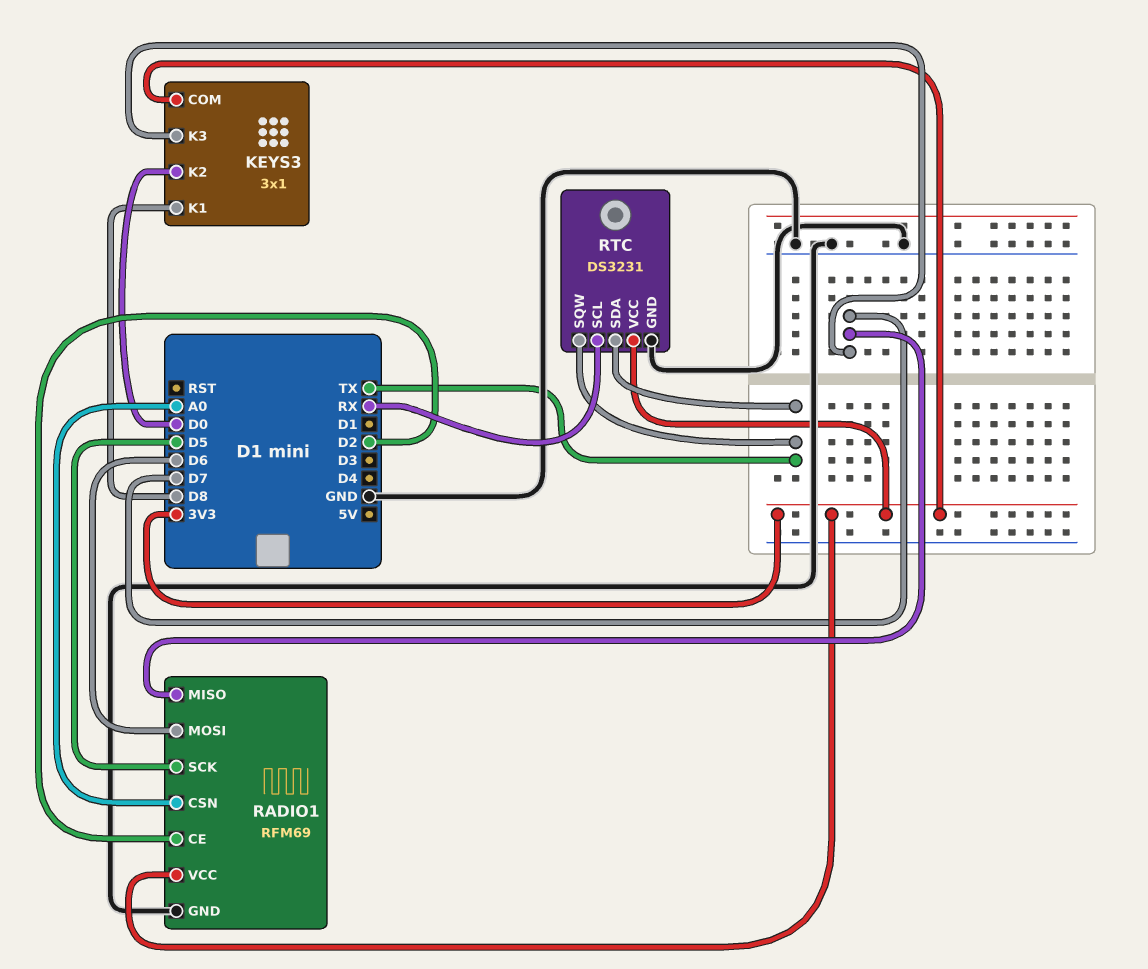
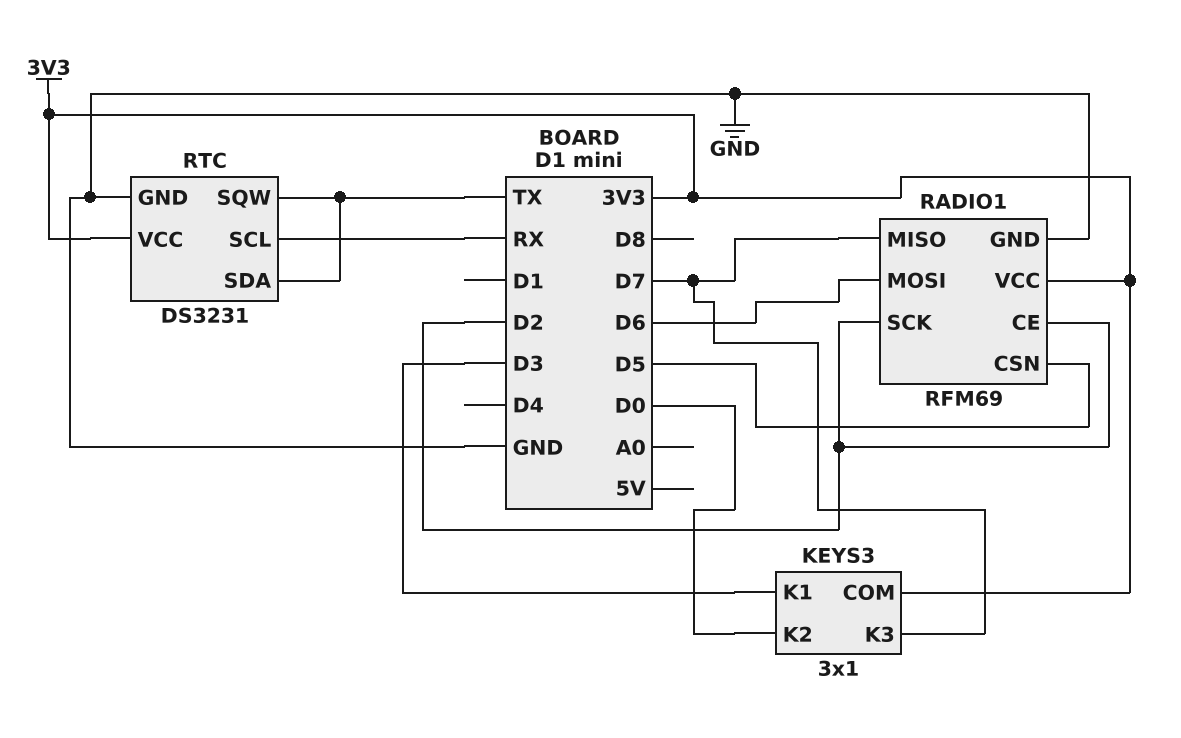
KEYS3 pin K1: D8 -> D3
RADIO1 pin CSN: A0 -> D5
RADIO1 pin SCK: D5 -> D2

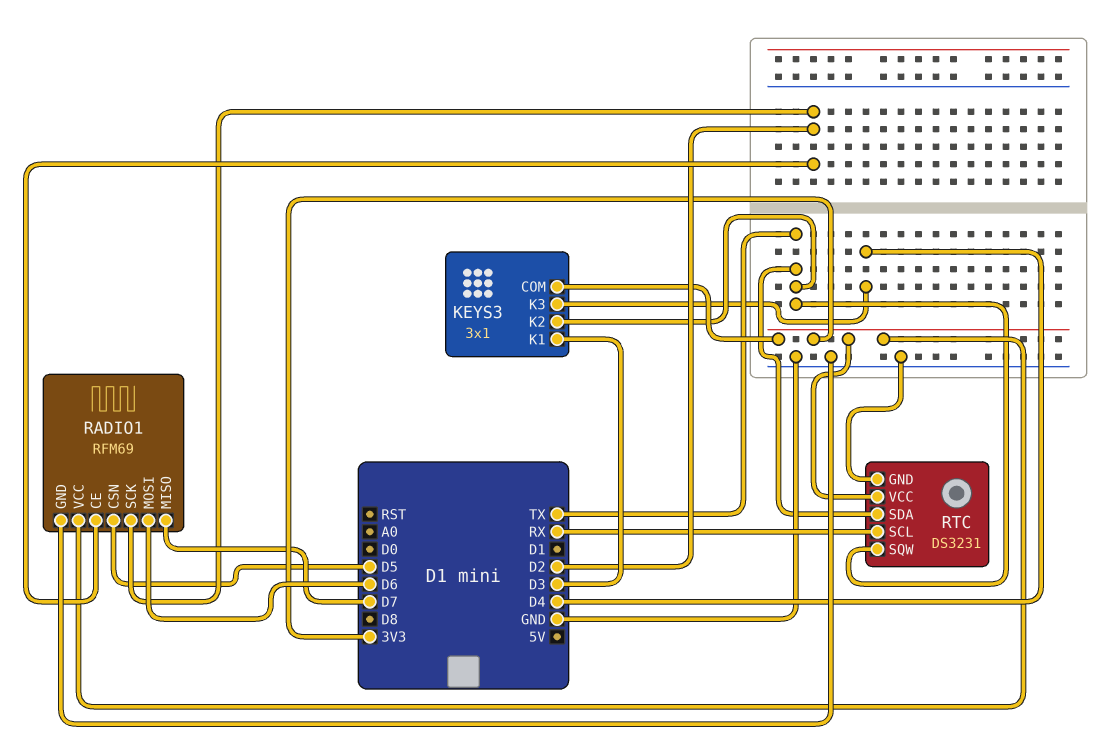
KEYS3 pin K2: D0 -> TX
KEYS3 pin K3: D7 -> D4

